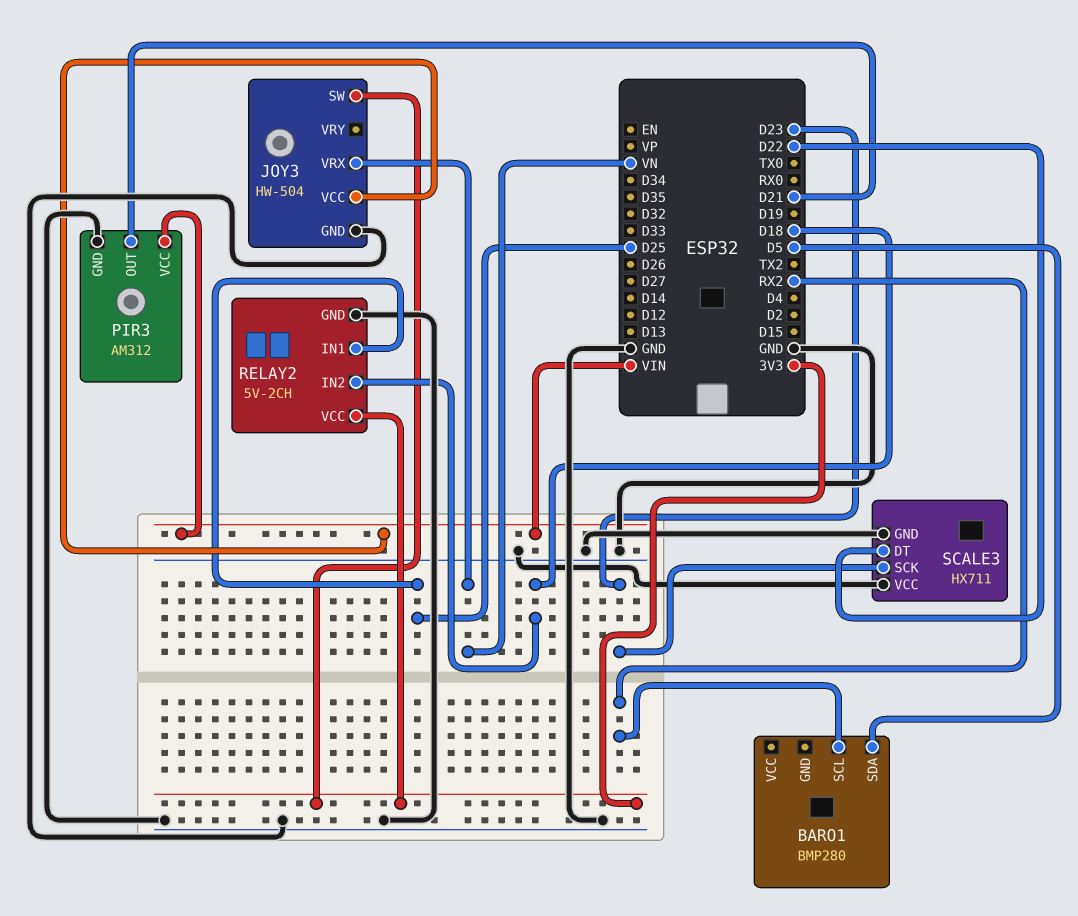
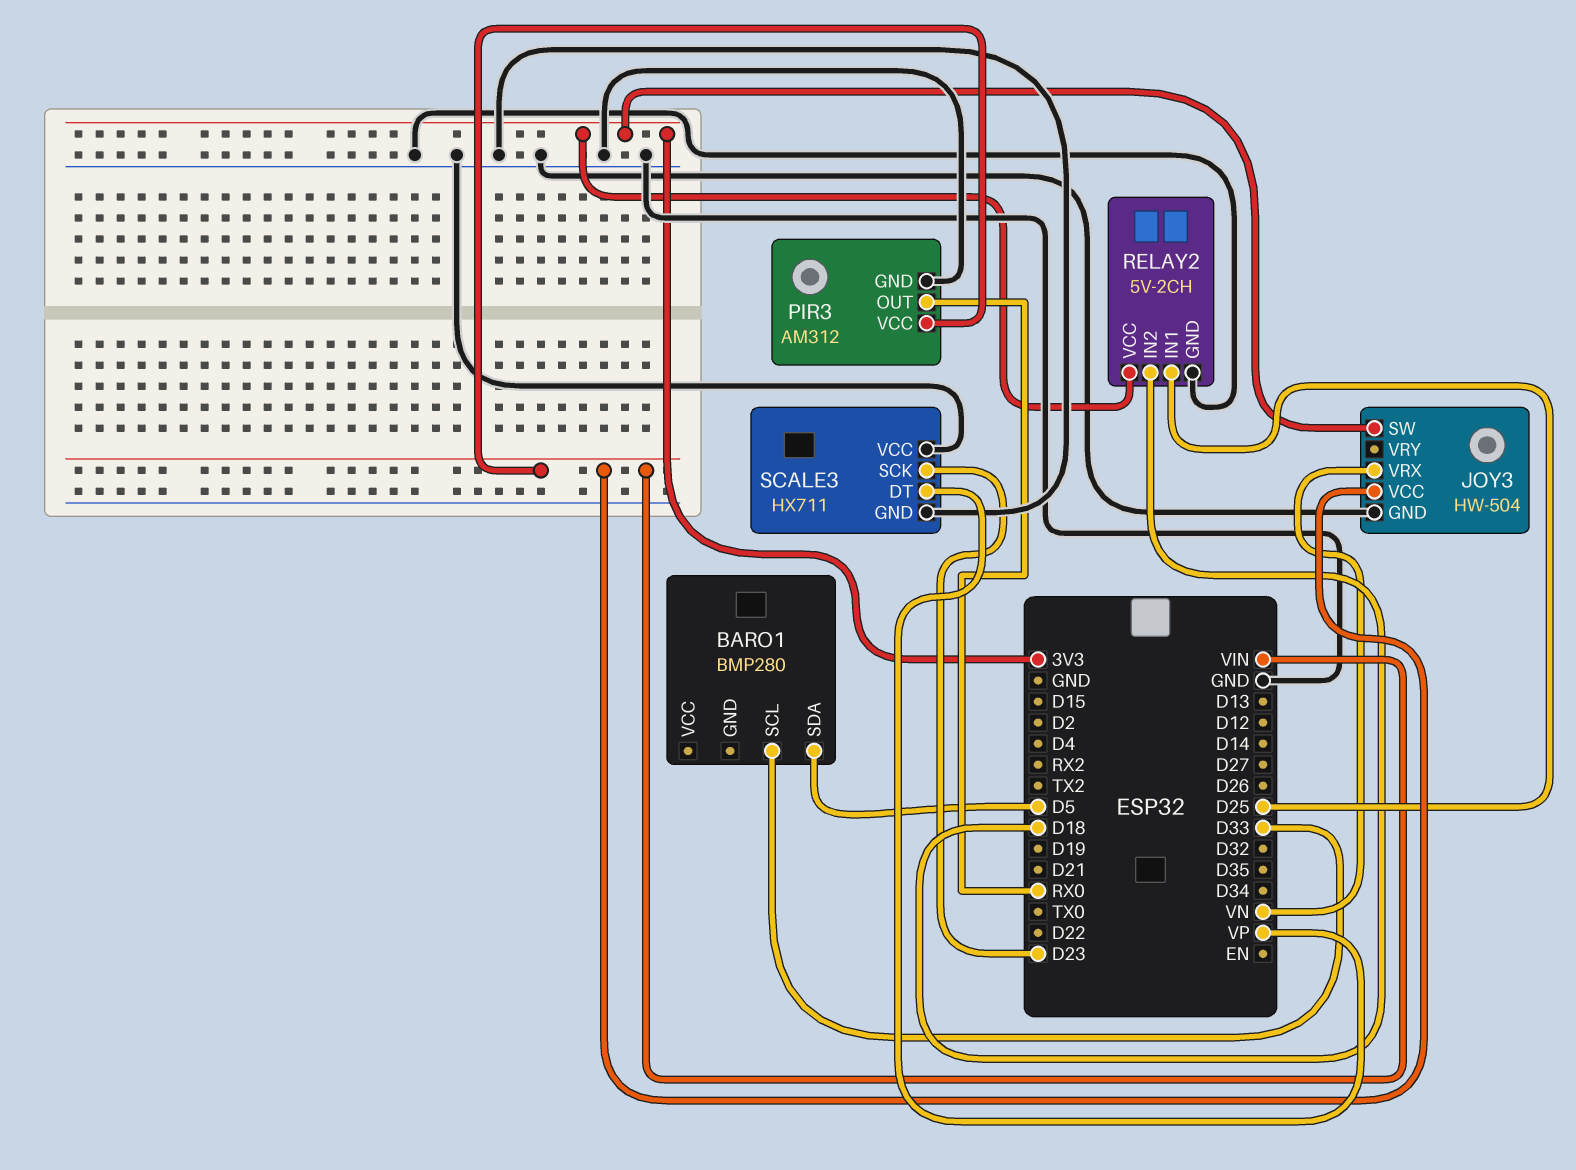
BARO1 pin SCL: RX2 -> D33
PIR3 pin OUT: D21 -> RX0
SCALE3 pin DT: D22 -> VP

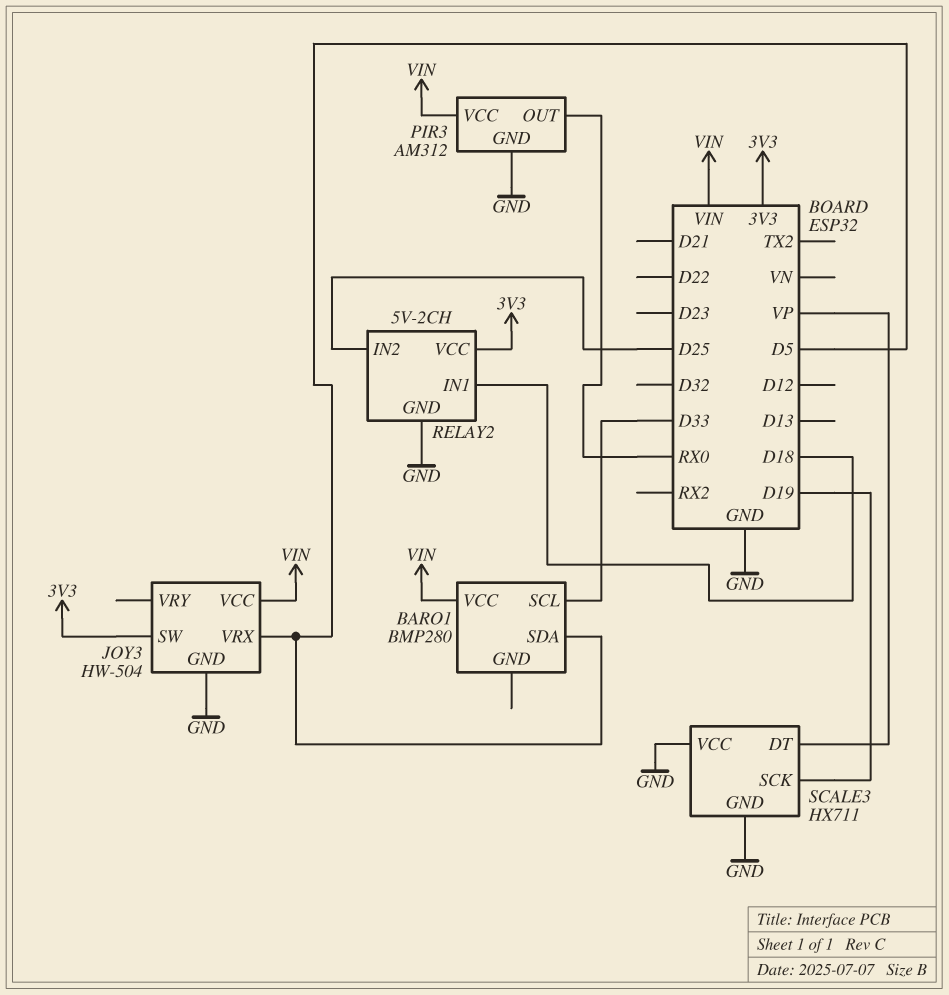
BARO1 pin VCC: none -> VIN
JOY3 pin VRX: VN -> D5
RELAY2 pin IN1: D25 -> D18
RELAY2 pin IN2: D18 -> D25
SCALE3 pin SCK: D23 -> D19

